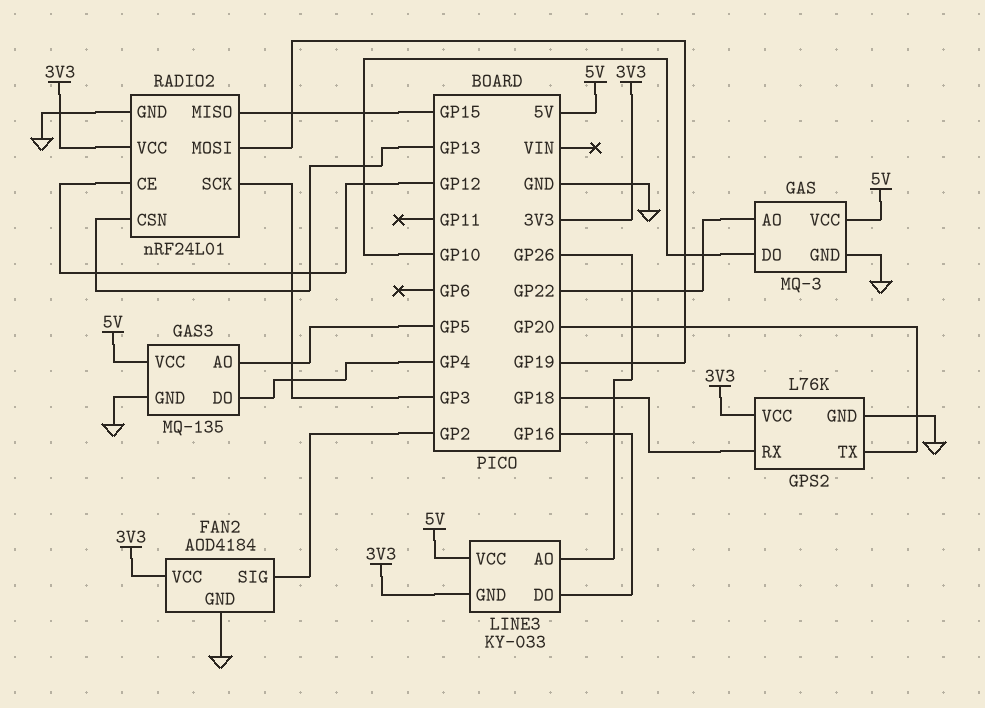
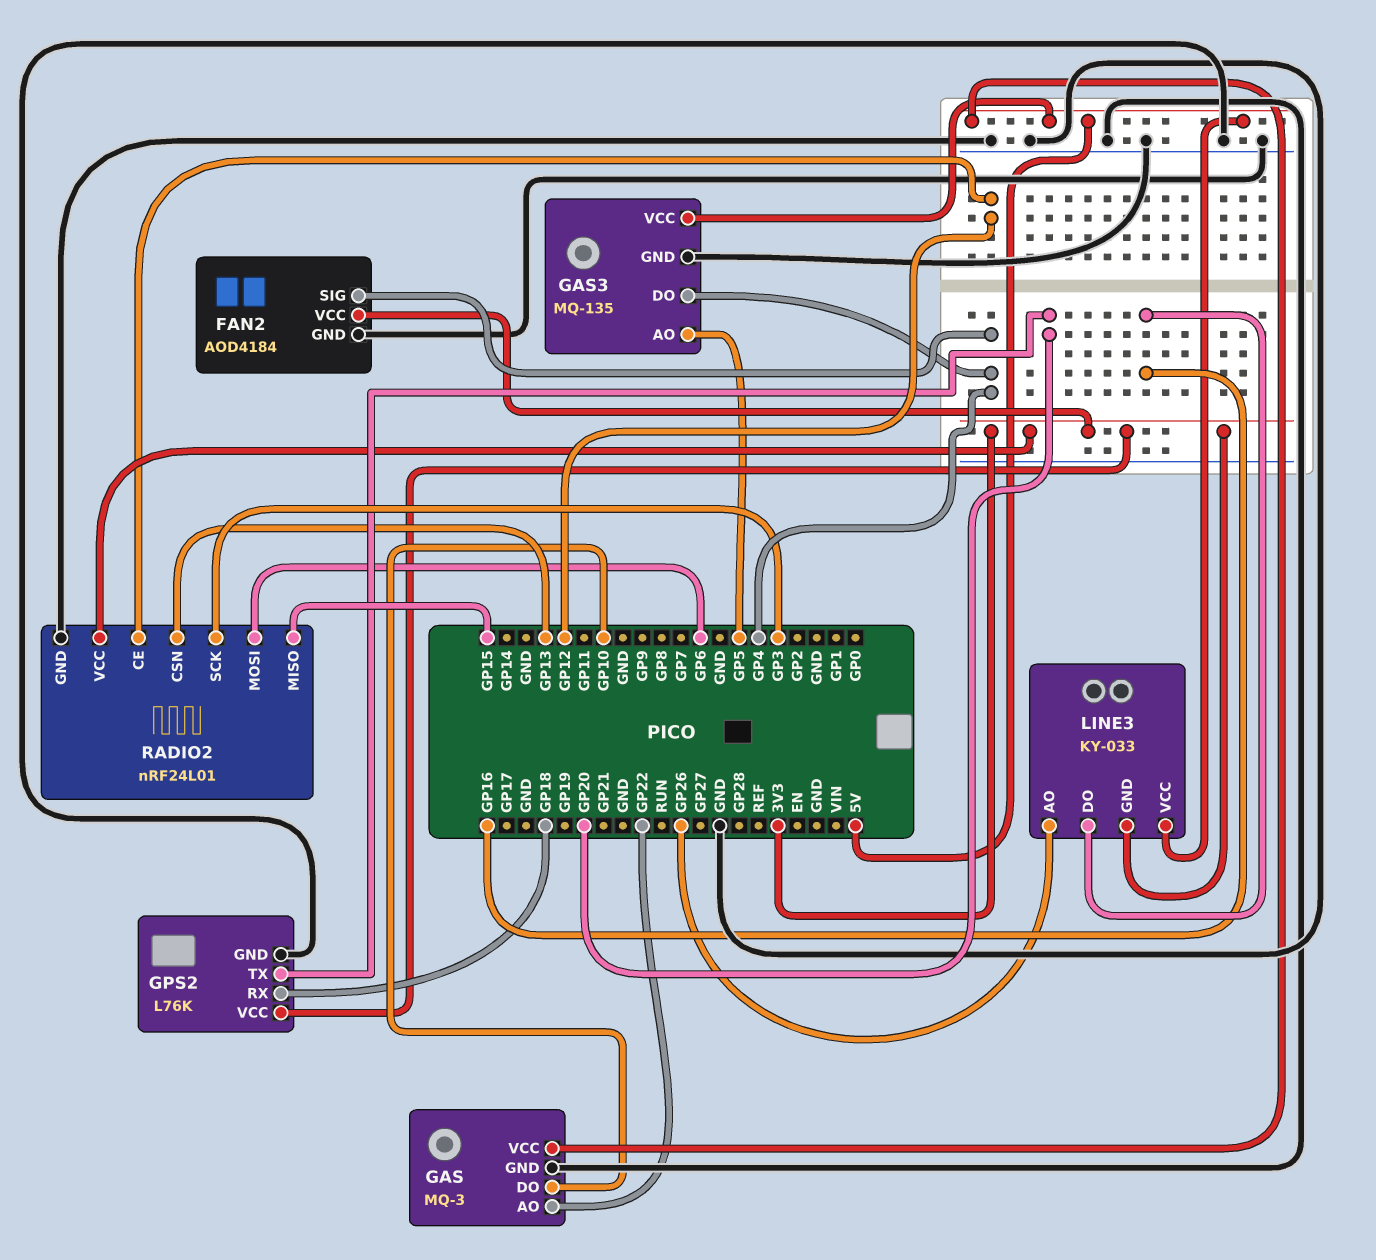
FAN2 pin SIG: GP2 -> GP4
RADIO2 pin MOSI: GP19 -> GP6

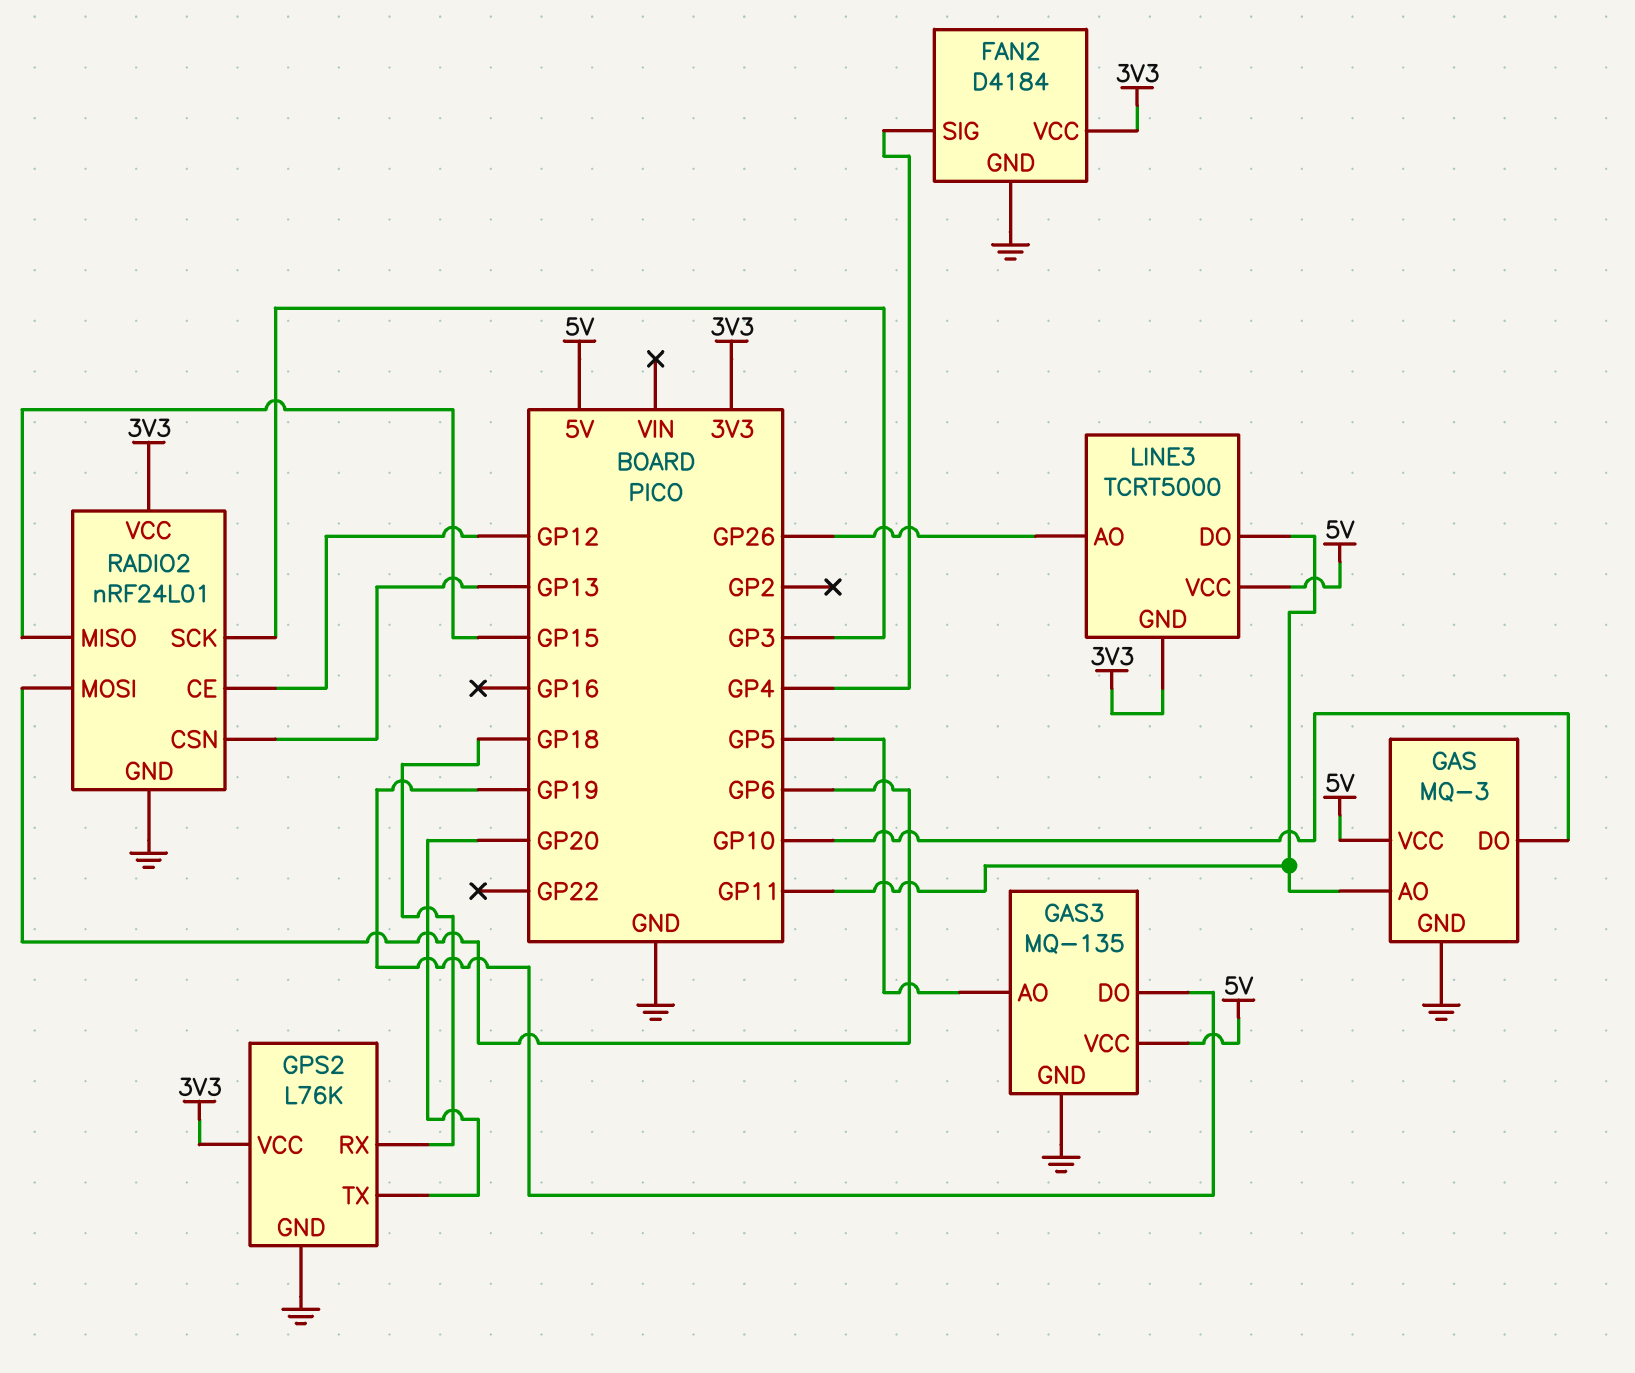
FAN2: AOD4184 -> D4184
GAS pin AO: GP22 -> GP11
GAS3 pin DO: GP4 -> GP19
LINE3: KY-033 -> TCRT5000
LINE3 pin DO: GP16 -> GP11

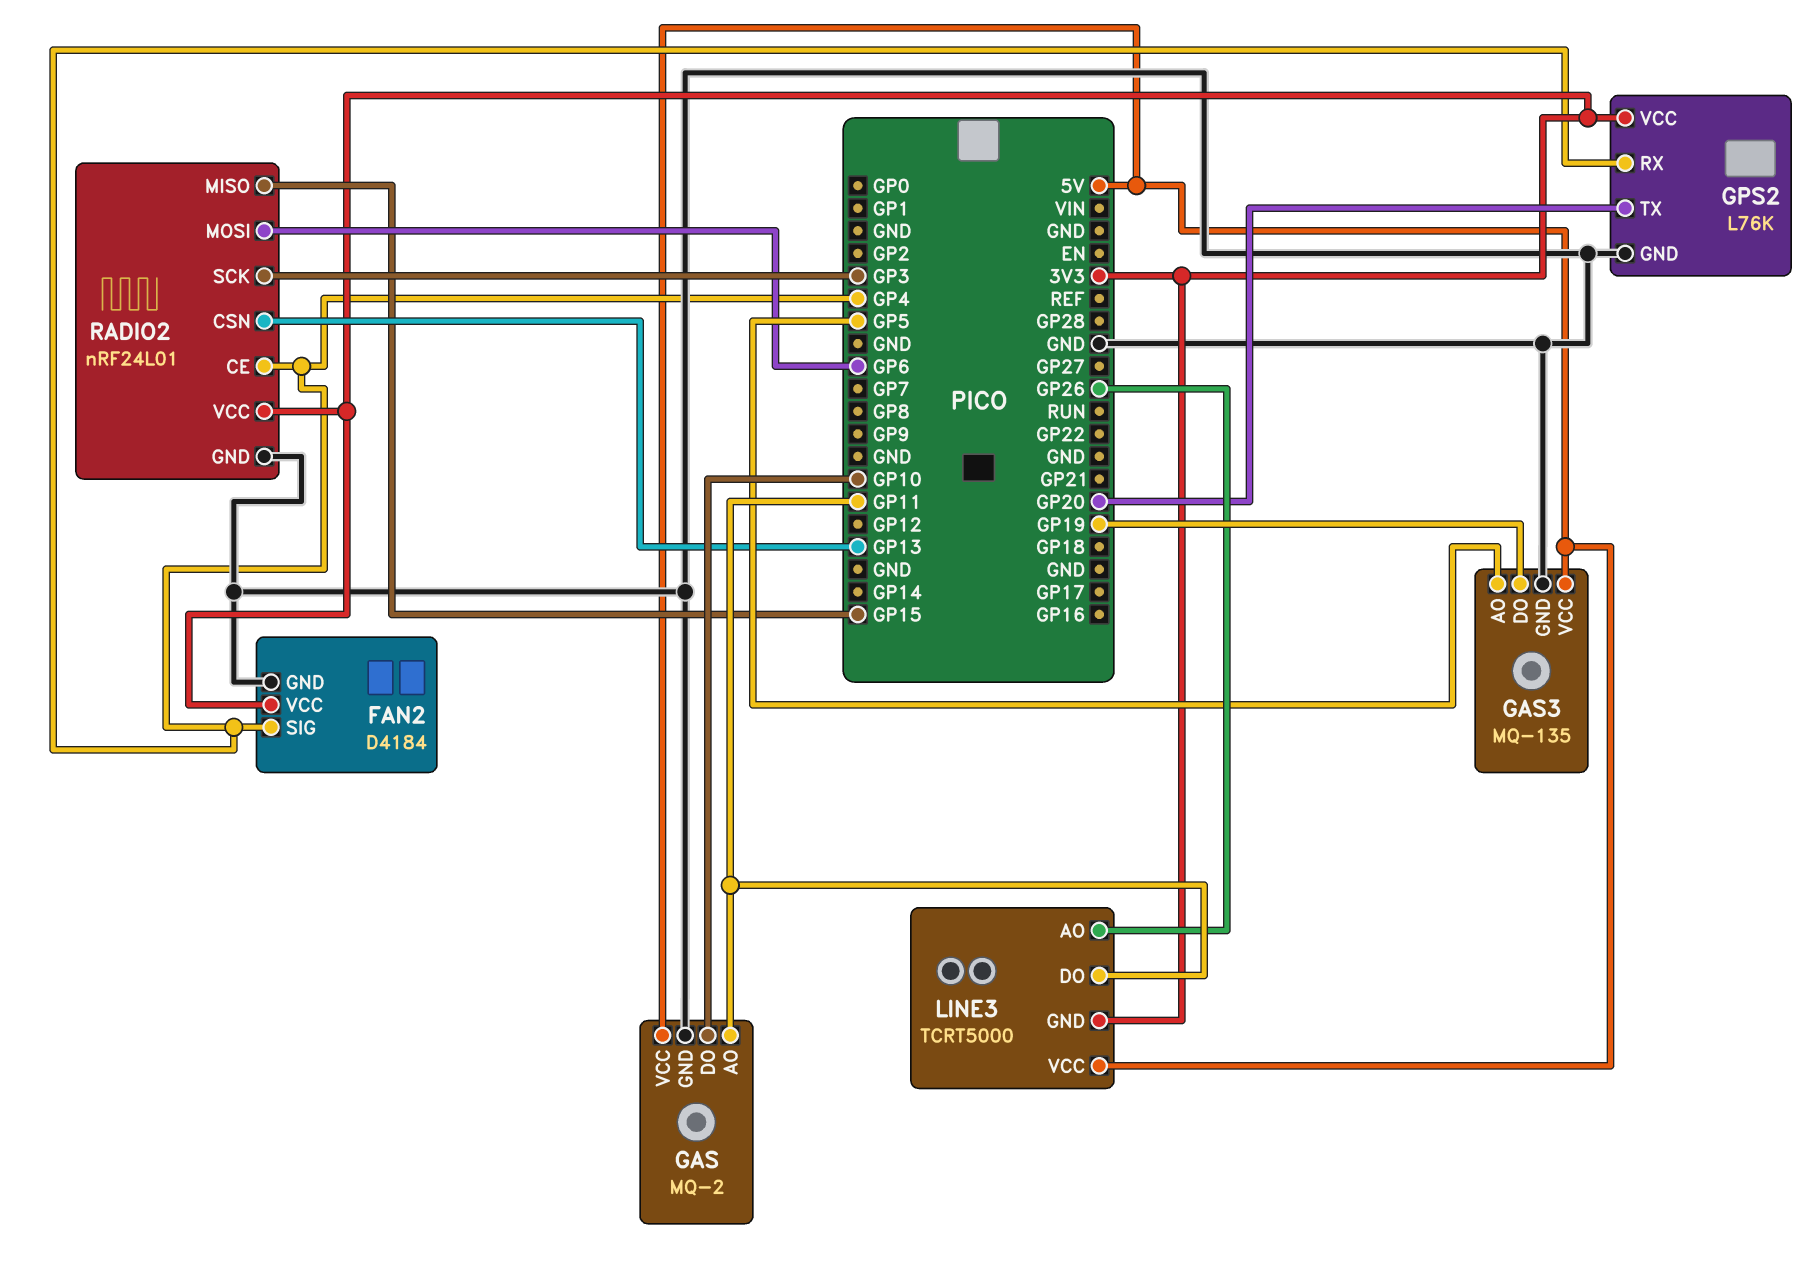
GAS: MQ-3 -> MQ-2
GPS2 pin RX: GP18 -> GP4
RADIO2 pin CE: GP12 -> GP4

